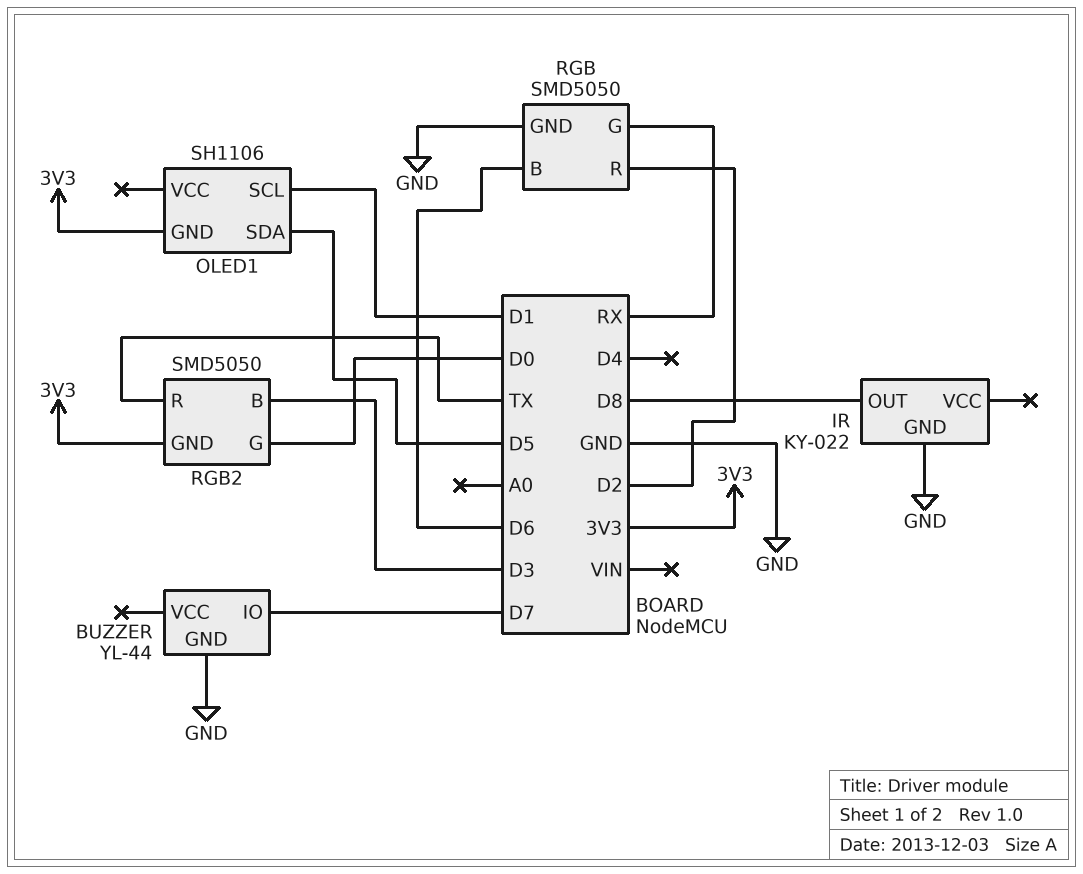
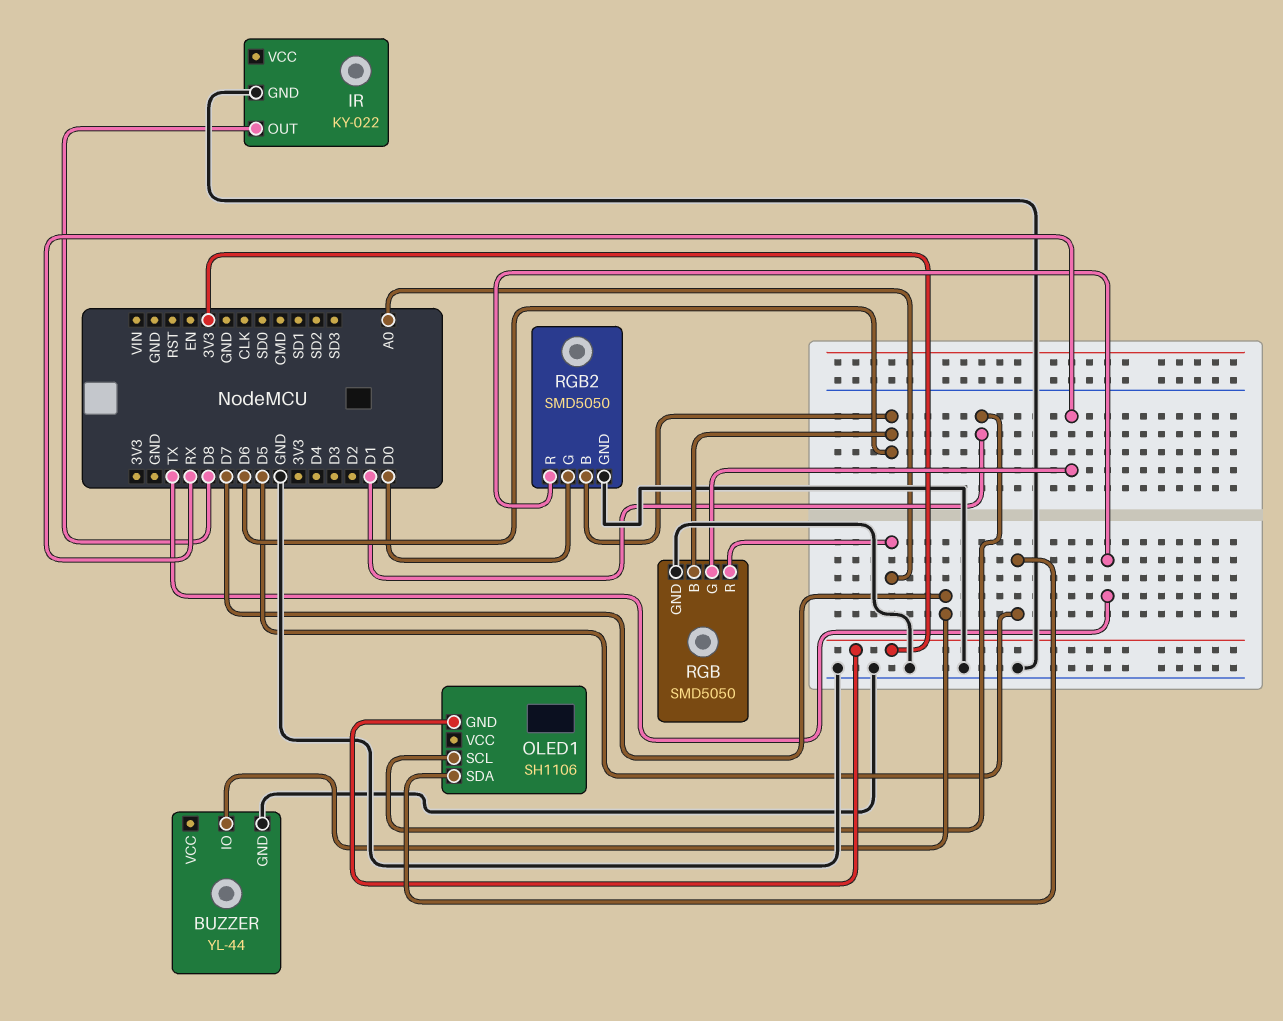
RGB pin R: D2 -> A0
RGB2 pin B: D3 -> D6
RGB2 pin GND: 3V3 -> GND

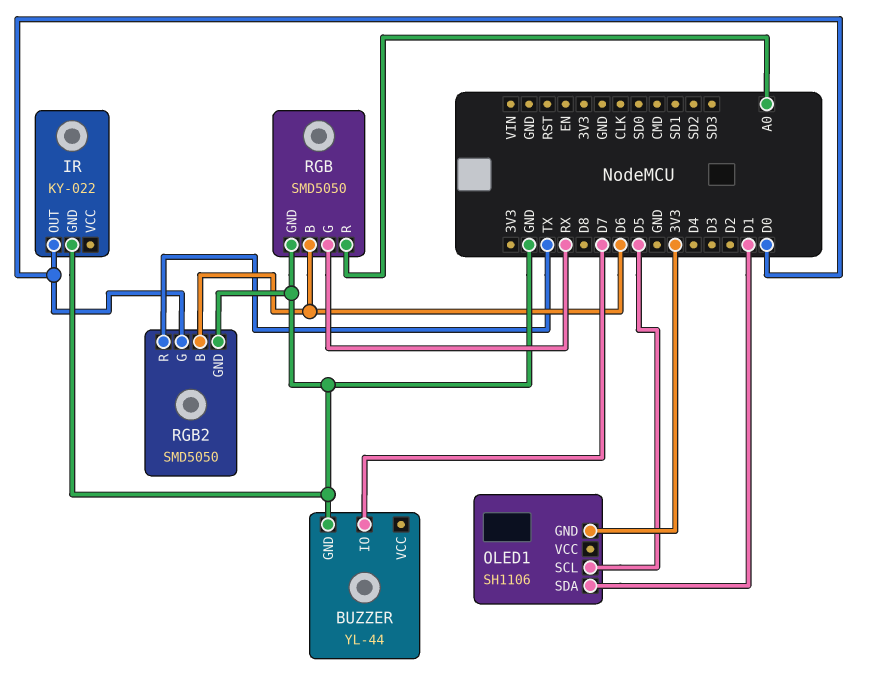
IR pin OUT: D8 -> D0
OLED1 pin SCL: D1 -> D5
OLED1 pin SDA: D5 -> D1

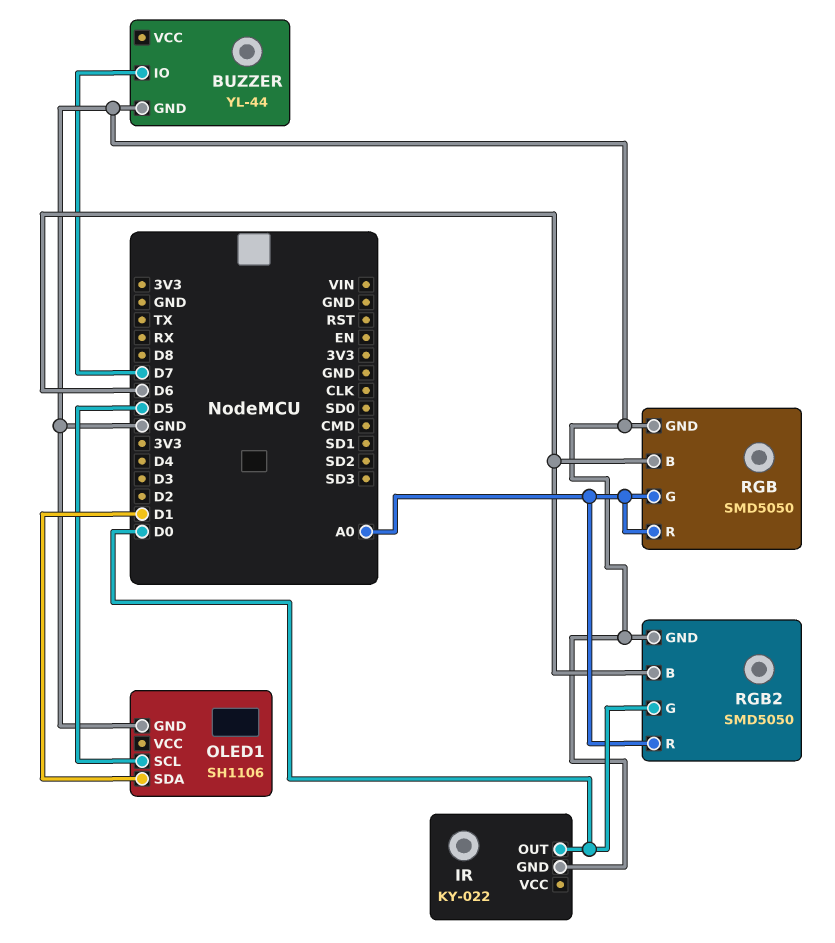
OLED1 pin GND: 3V3 -> GND
RGB pin G: RX -> A0
RGB2 pin R: TX -> A0

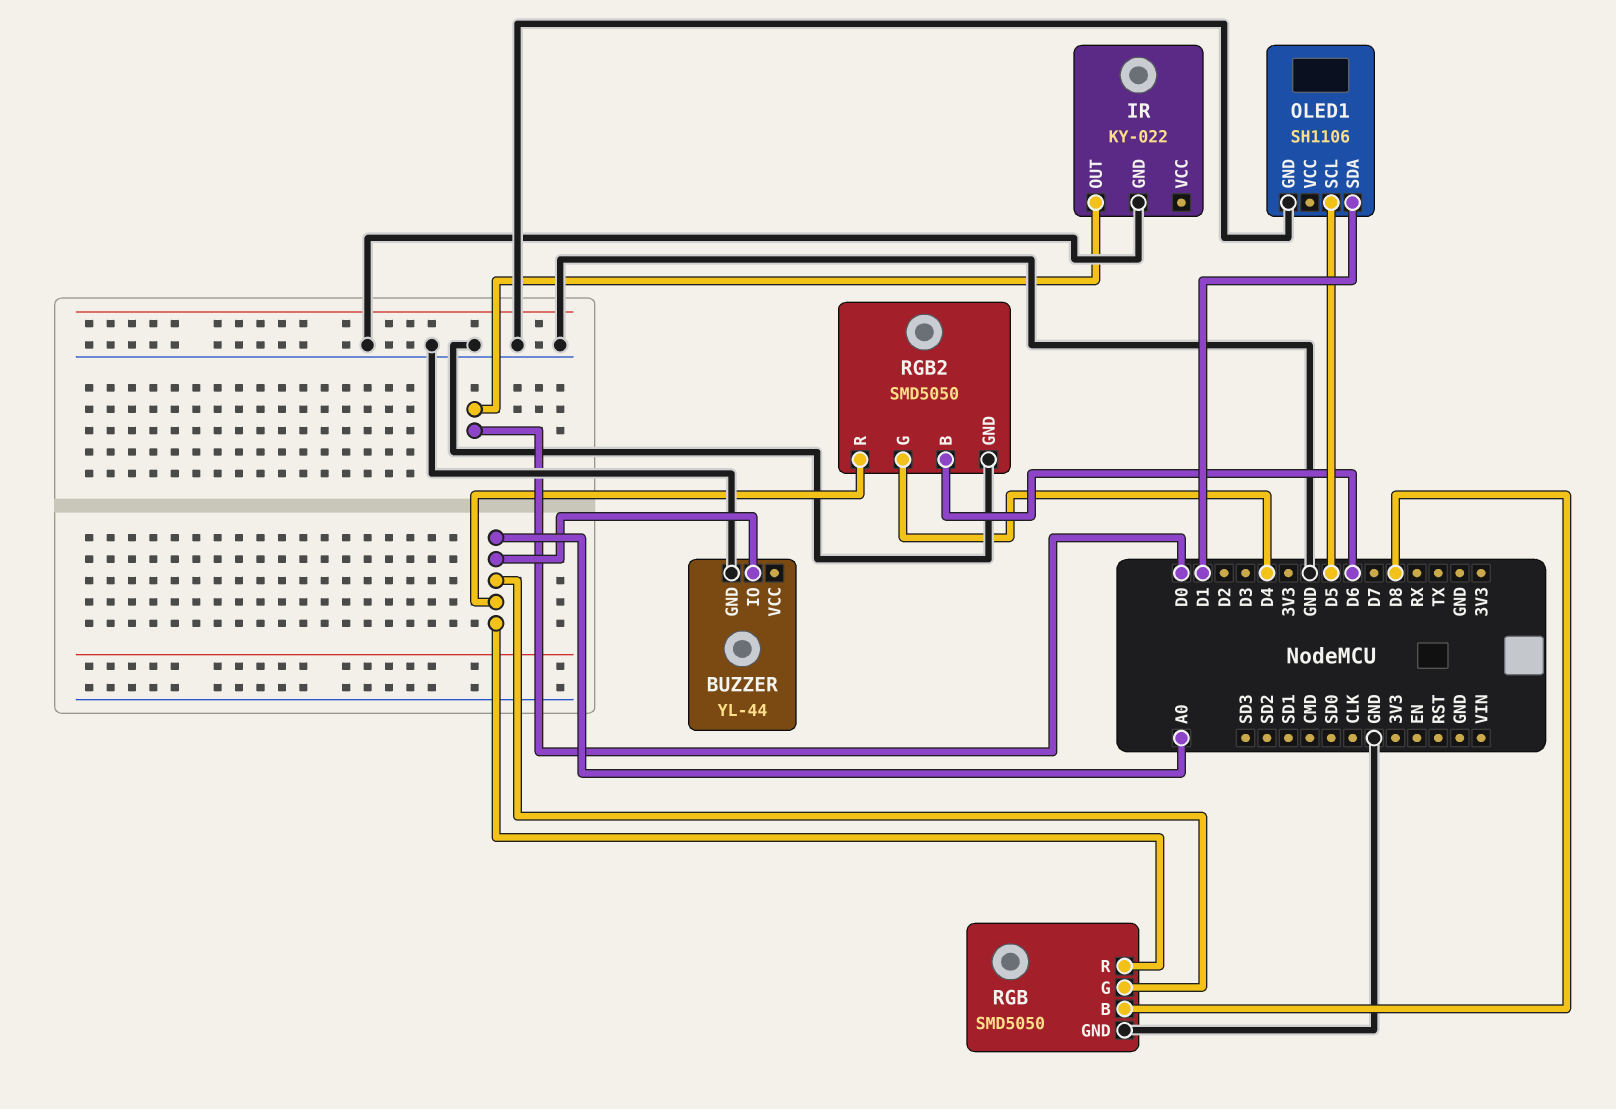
BUZZER pin IO: D7 -> A0
RGB pin B: D6 -> D8
RGB2 pin G: D0 -> D4

